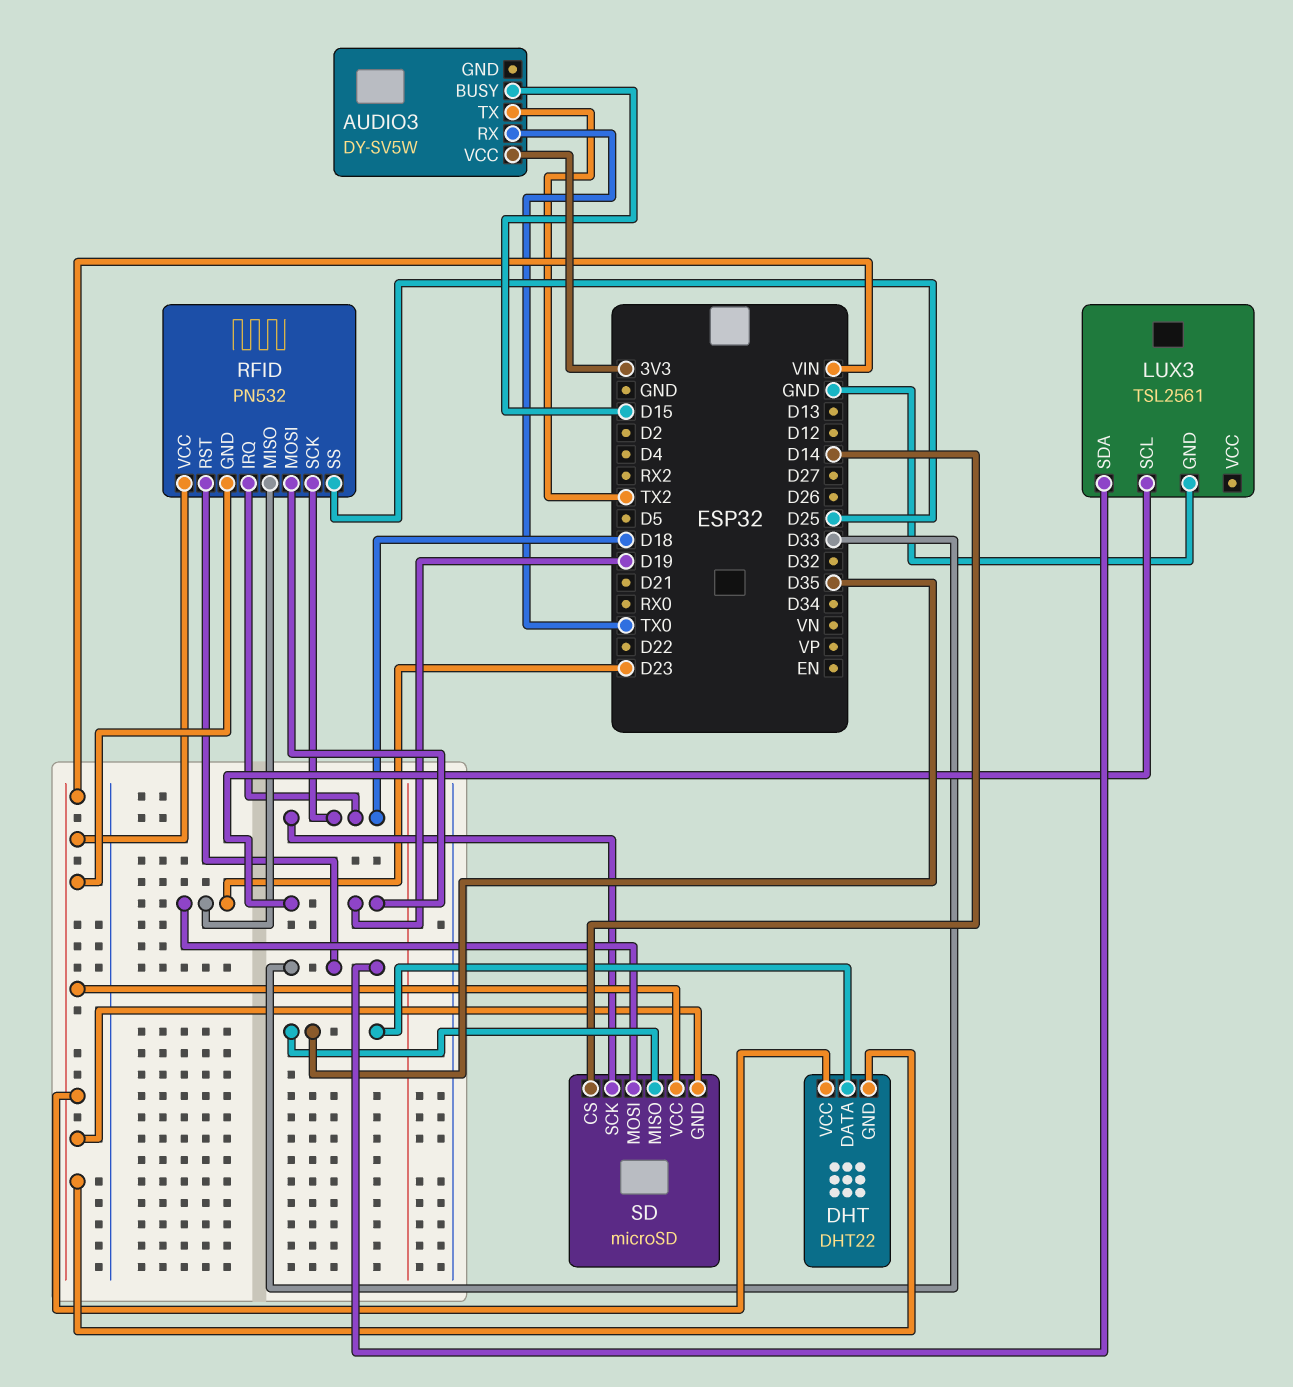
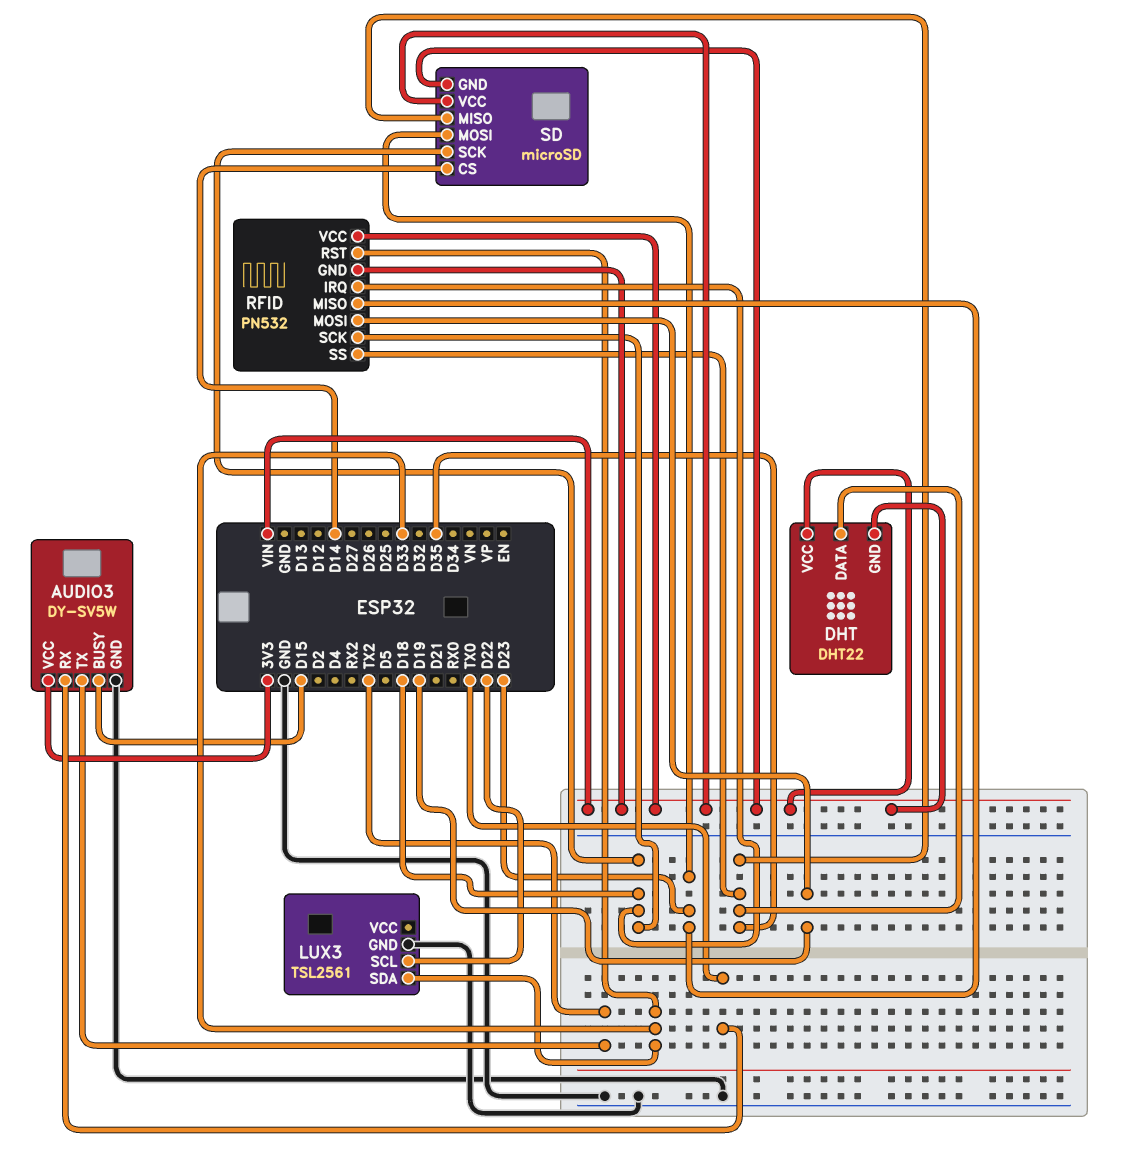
AUDIO3 pin GND: none -> GND
LUX3 pin SCL: D19 -> D22
RFID pin SS: D25 -> D35

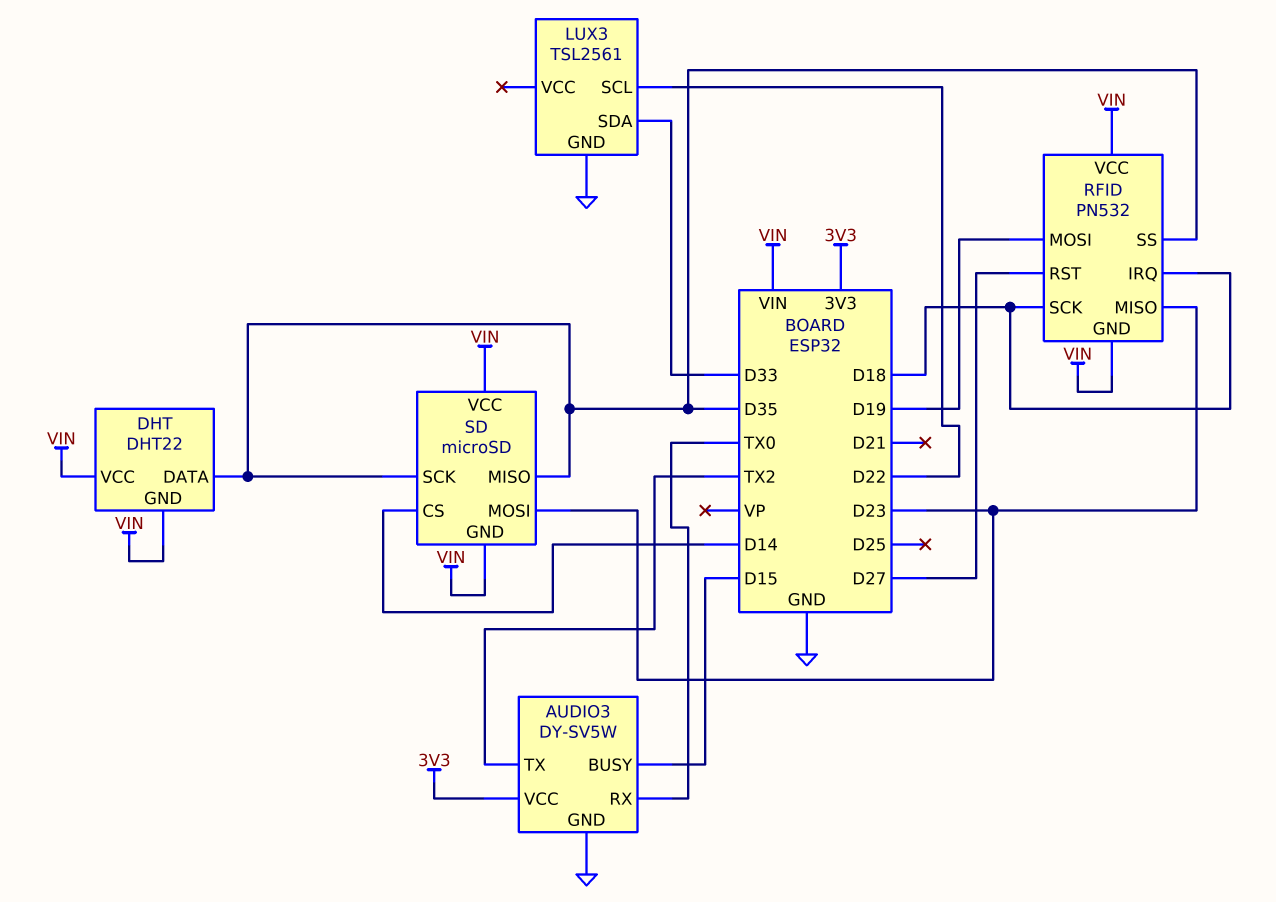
RFID pin RST: D33 -> D27
SD pin SCK: D18 -> D35

